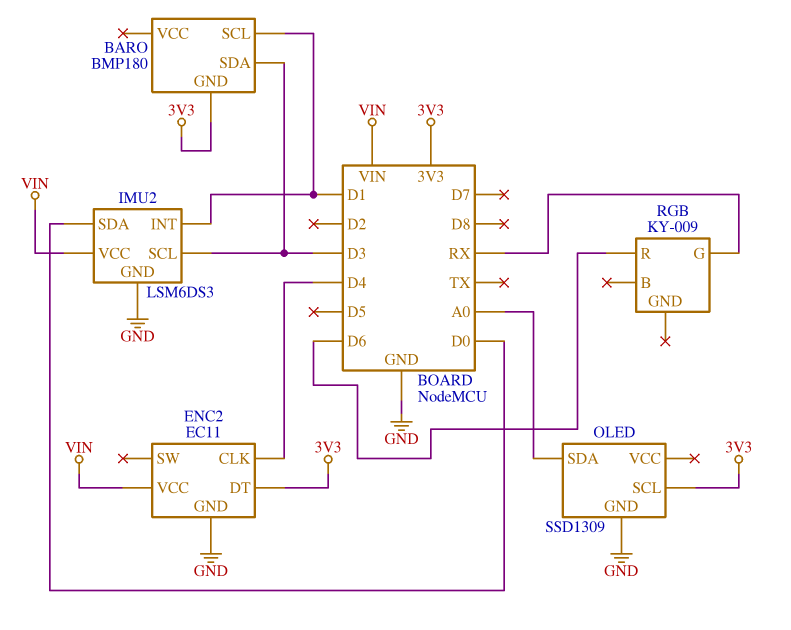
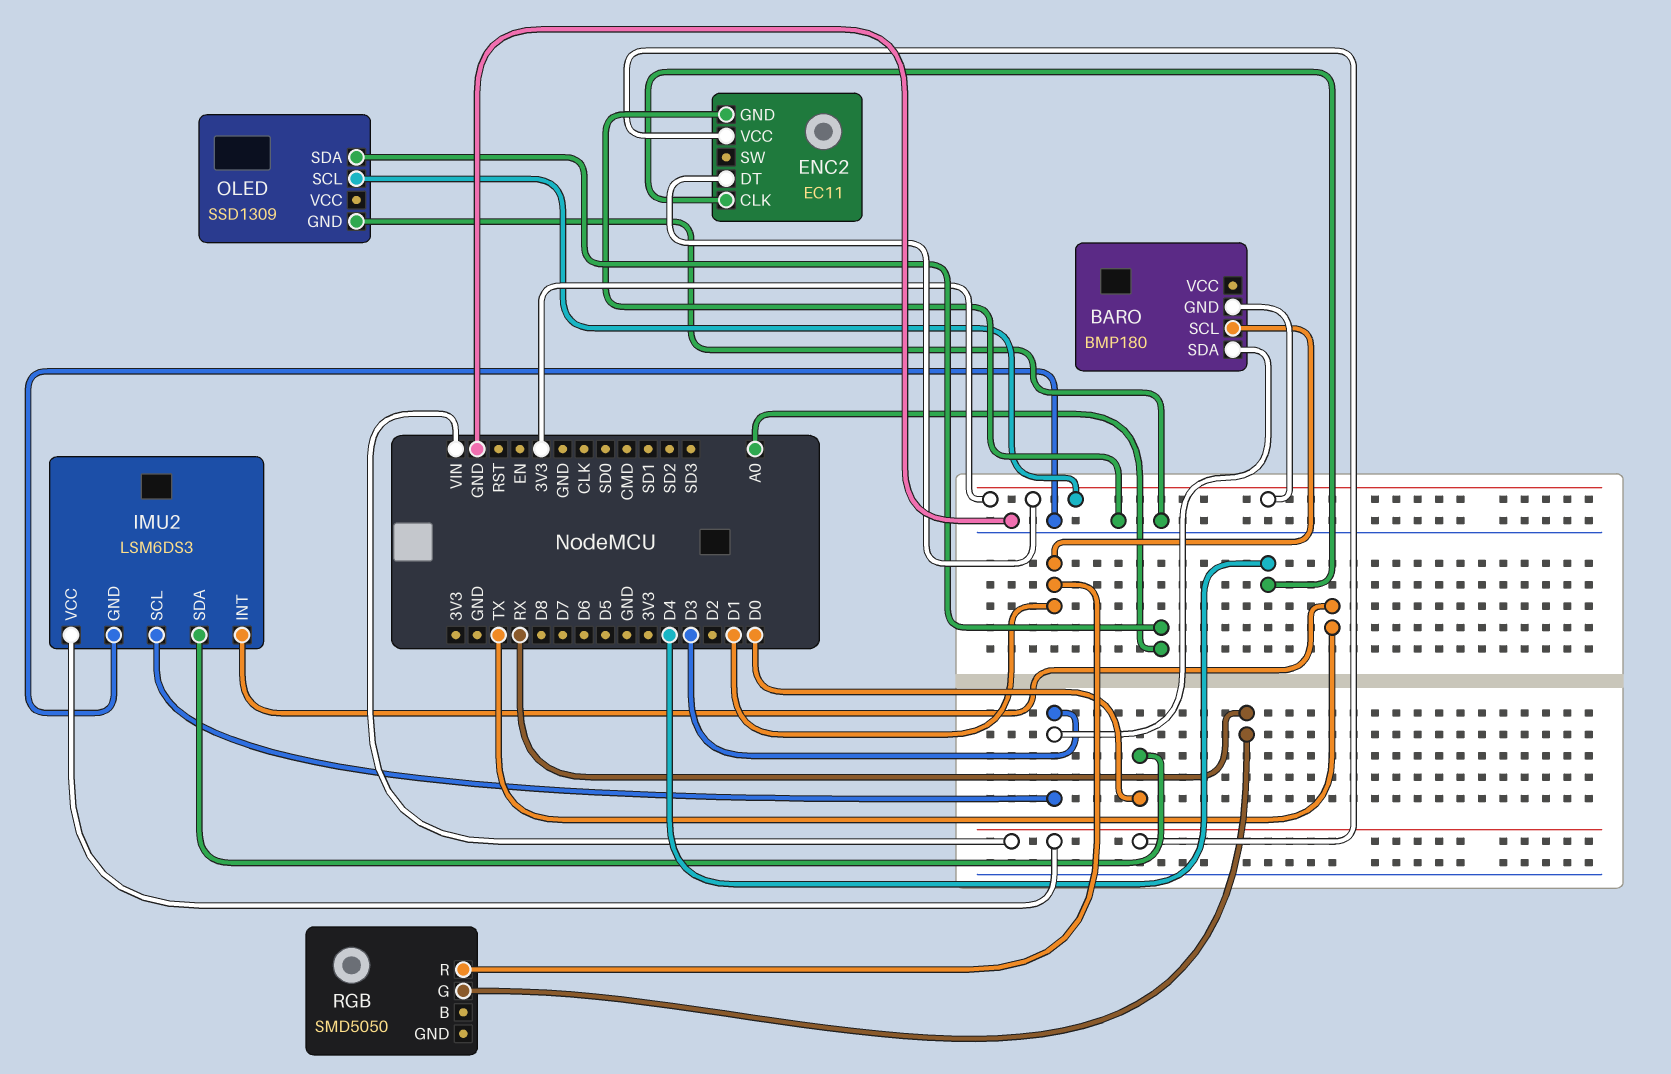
IMU2 pin INT: D1 -> TX
RGB: KY-009 -> SMD5050
RGB pin R: D6 -> D1

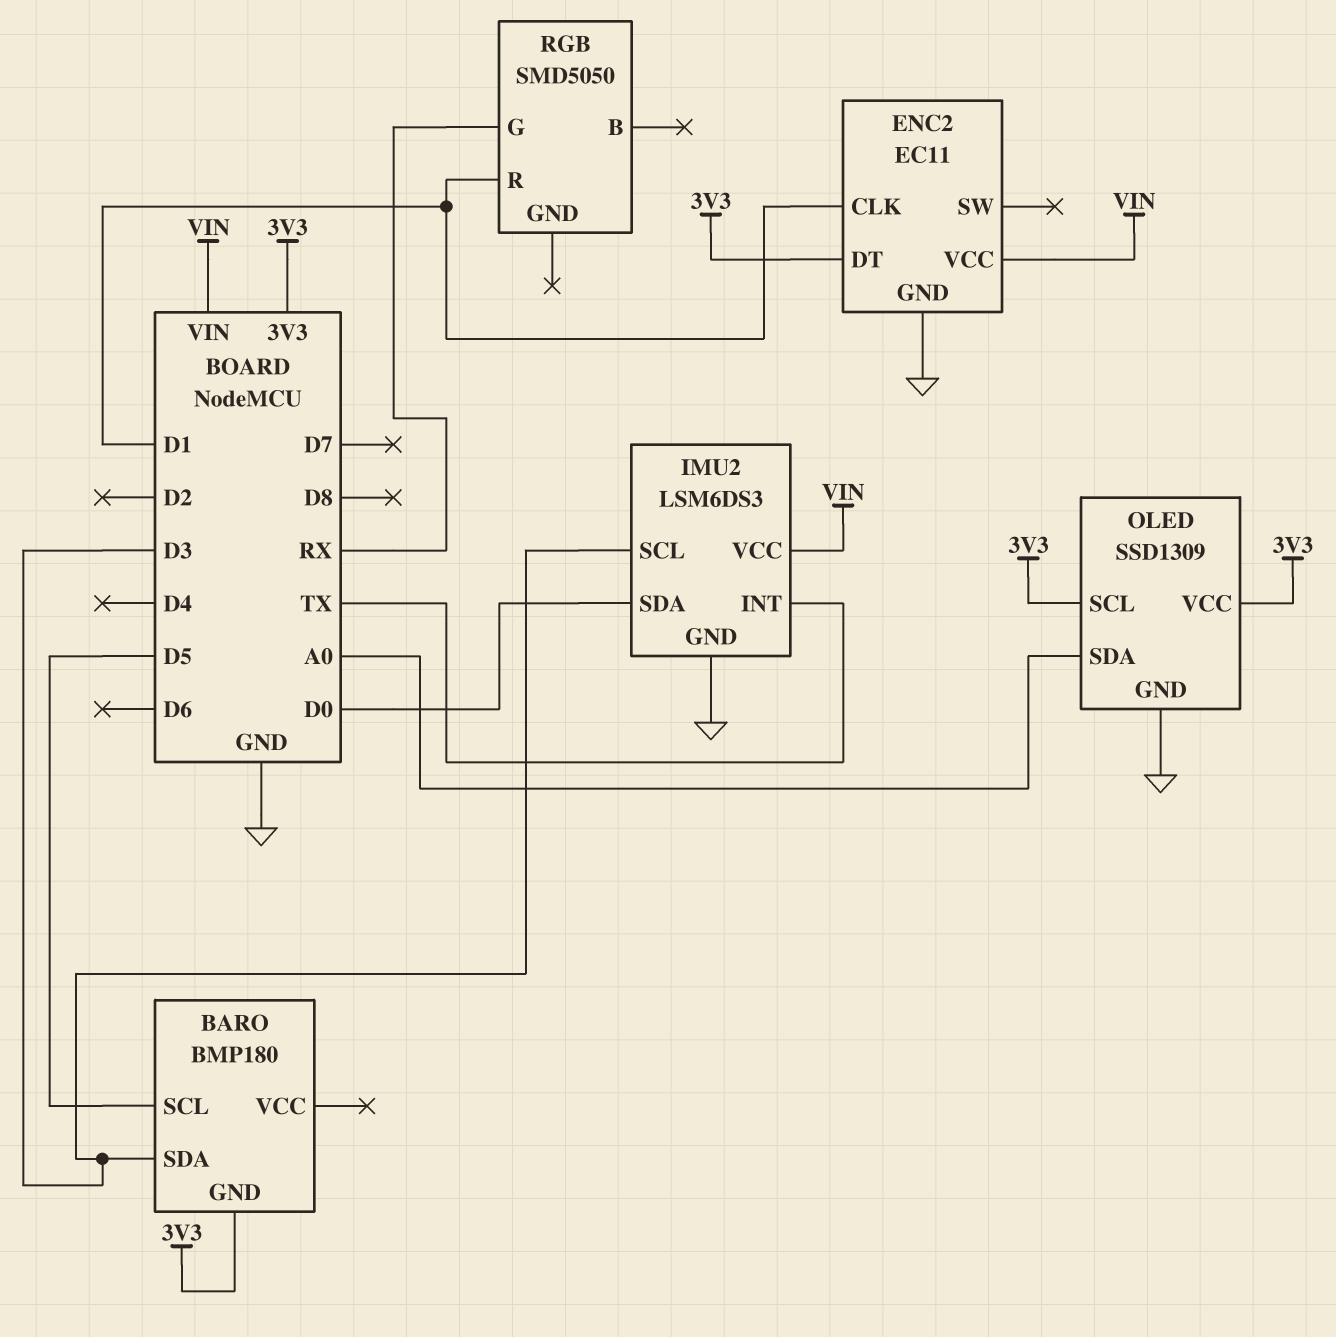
BARO pin SCL: D1 -> D5
ENC2 pin CLK: D4 -> D1
OLED pin VCC: none -> 3V3

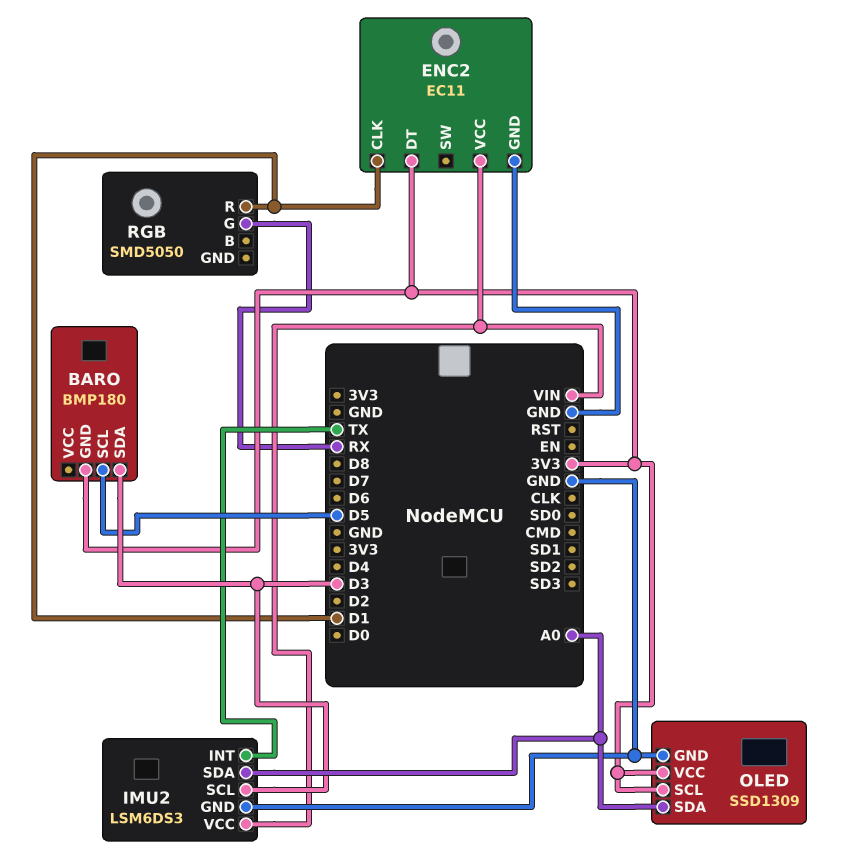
IMU2 pin SDA: D0 -> A0

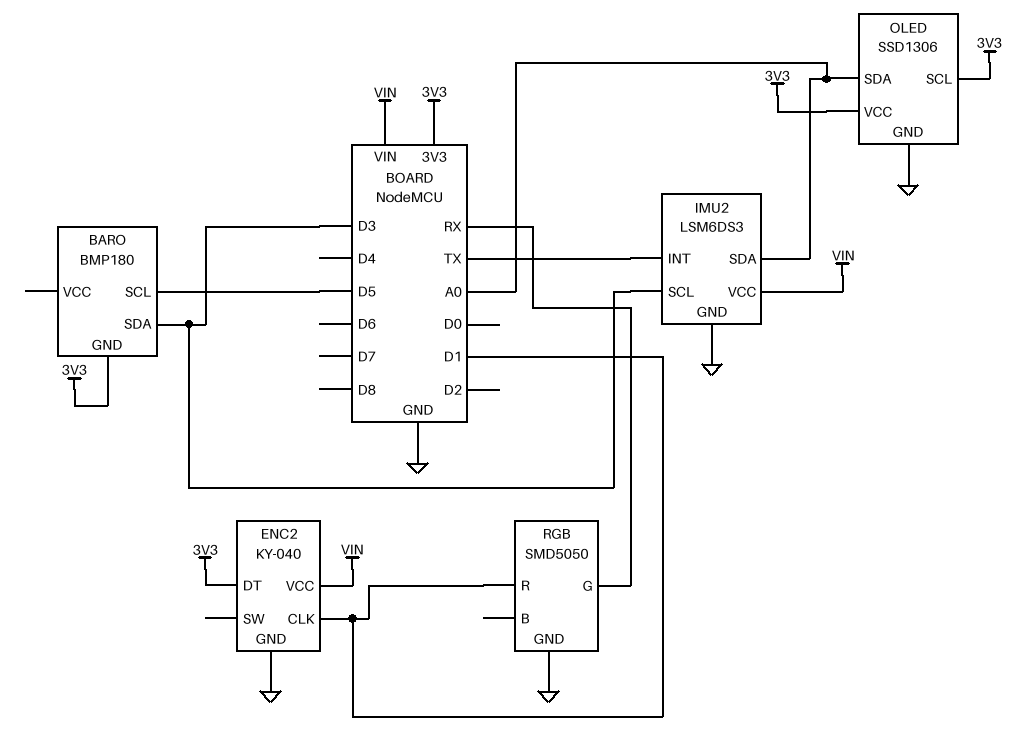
ENC2: EC11 -> KY-040
OLED: SSD1309 -> SSD1306
RGB pin GND: none -> GND

